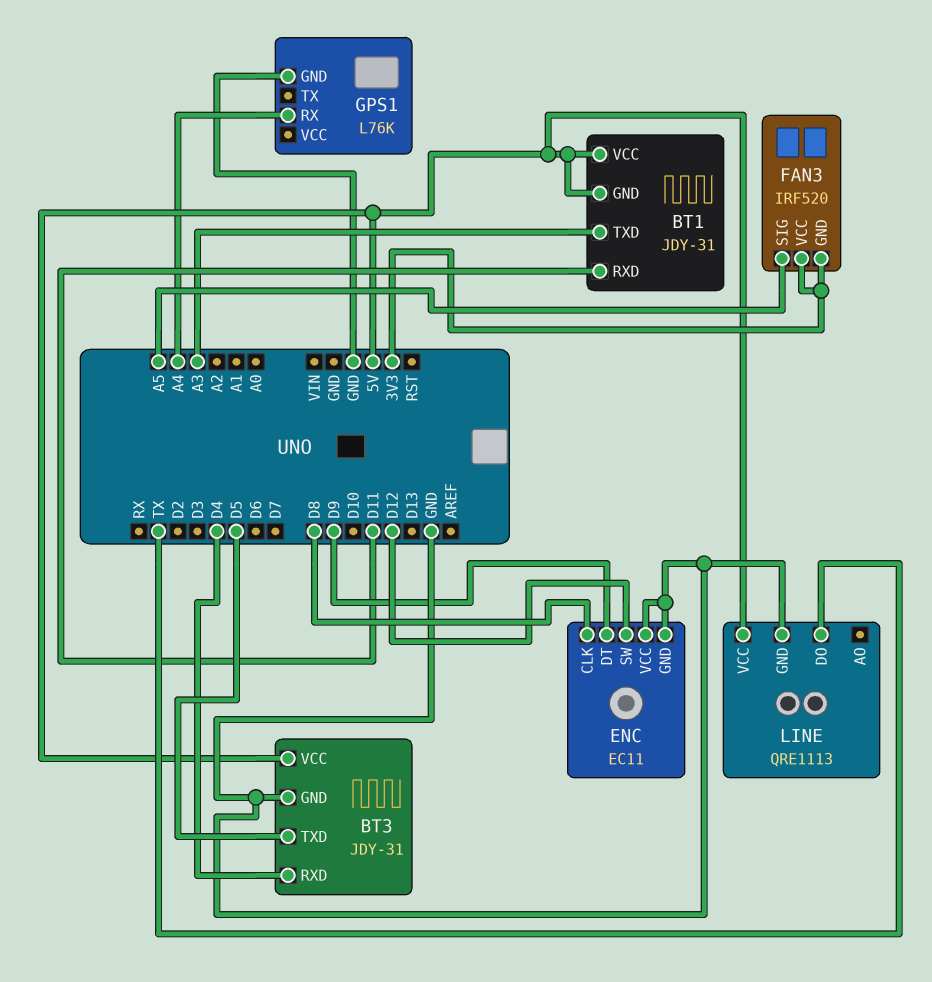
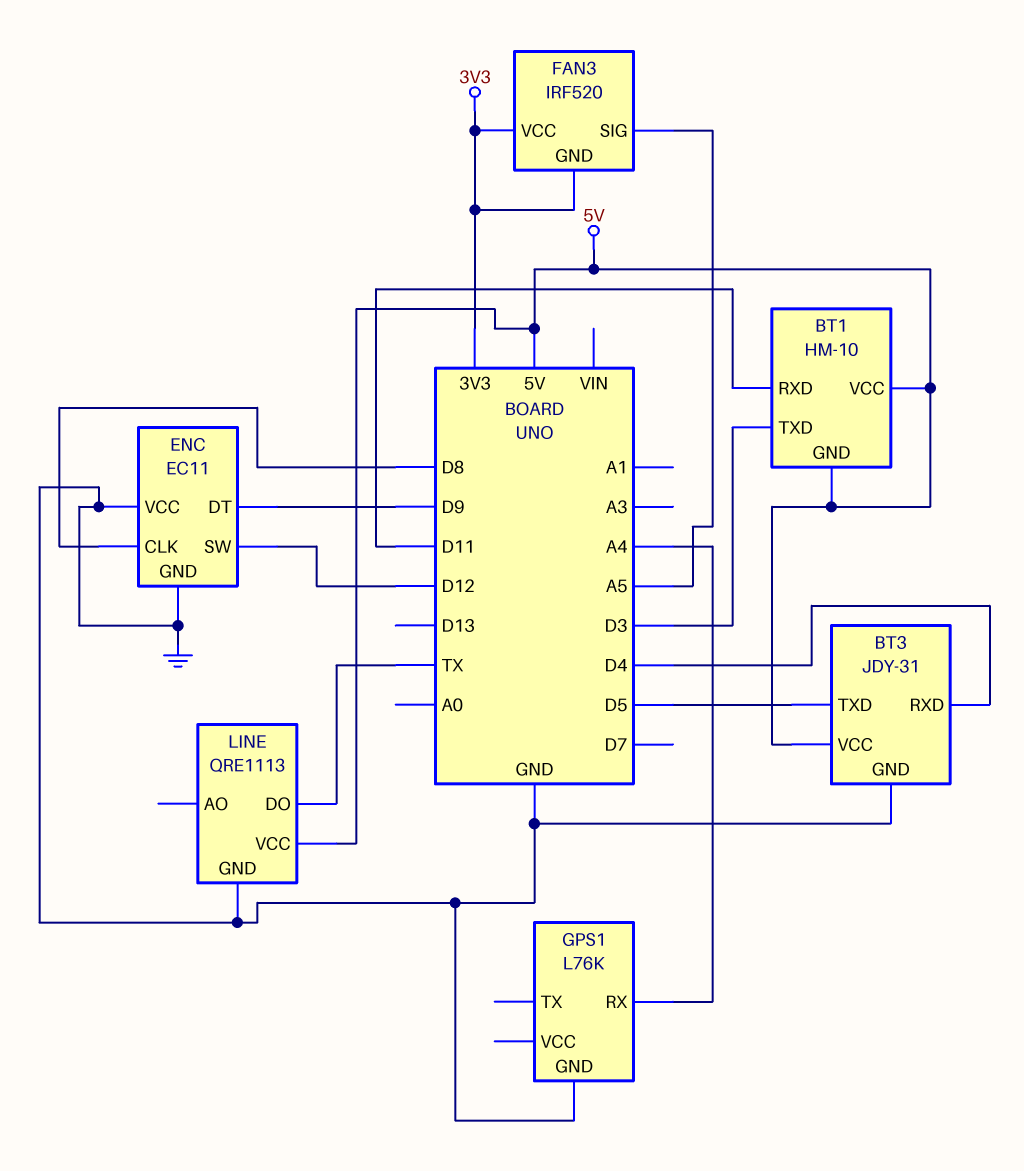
BT1: JDY-31 -> HM-10
BT1 pin TXD: A3 -> D3

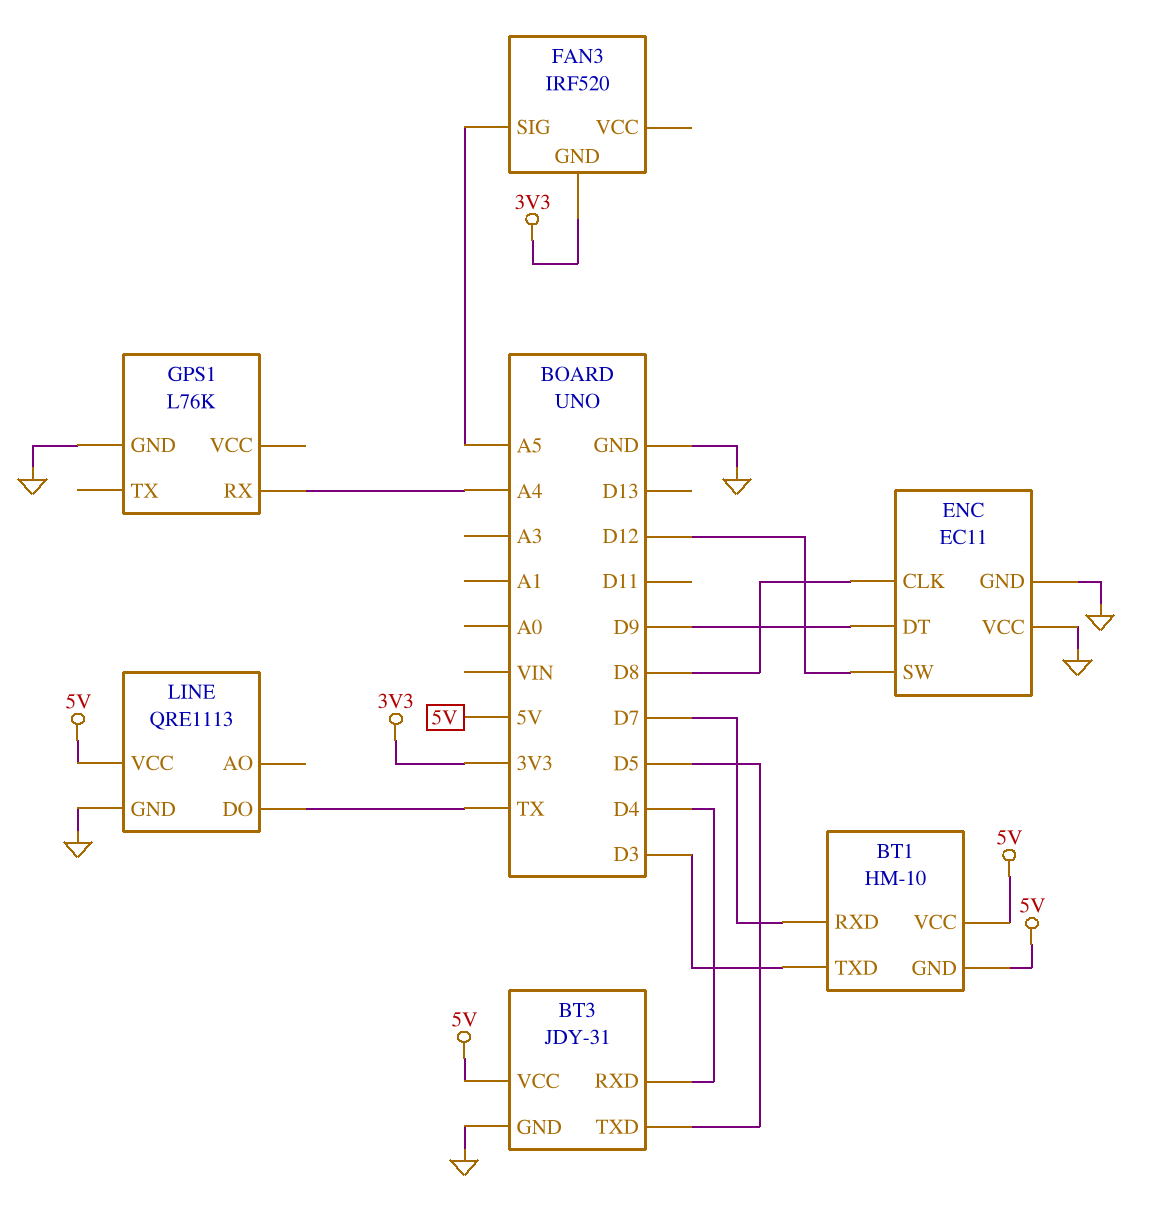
BT1 pin RXD: D11 -> D7
FAN3 pin VCC: 3V3 -> none

